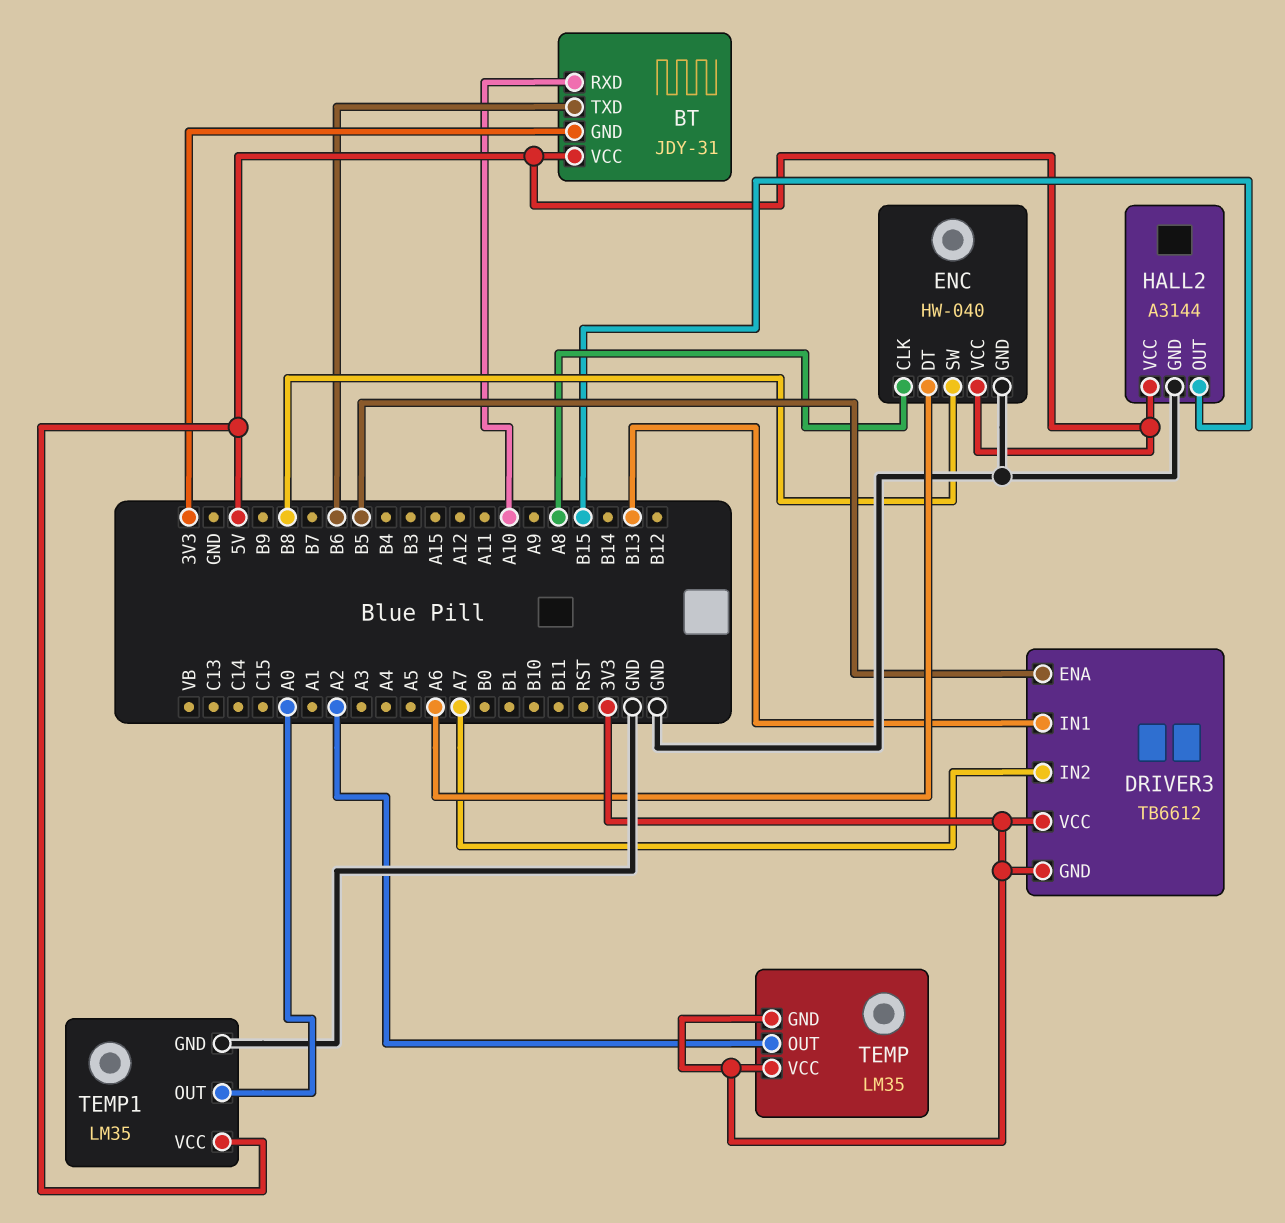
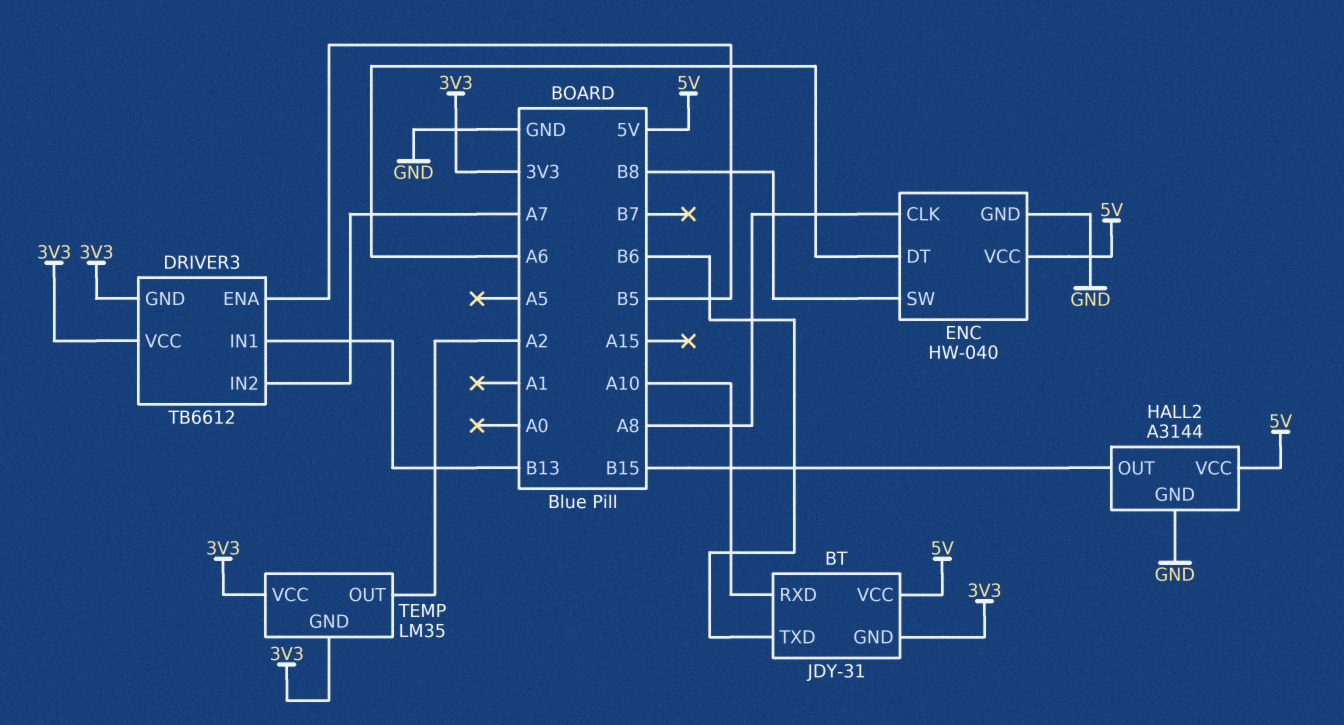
TEMP1: LM35 -> none
TEMP1 pin GND: GND -> none
TEMP1 pin OUT: A0 -> none
TEMP1 pin VCC: 5V -> none

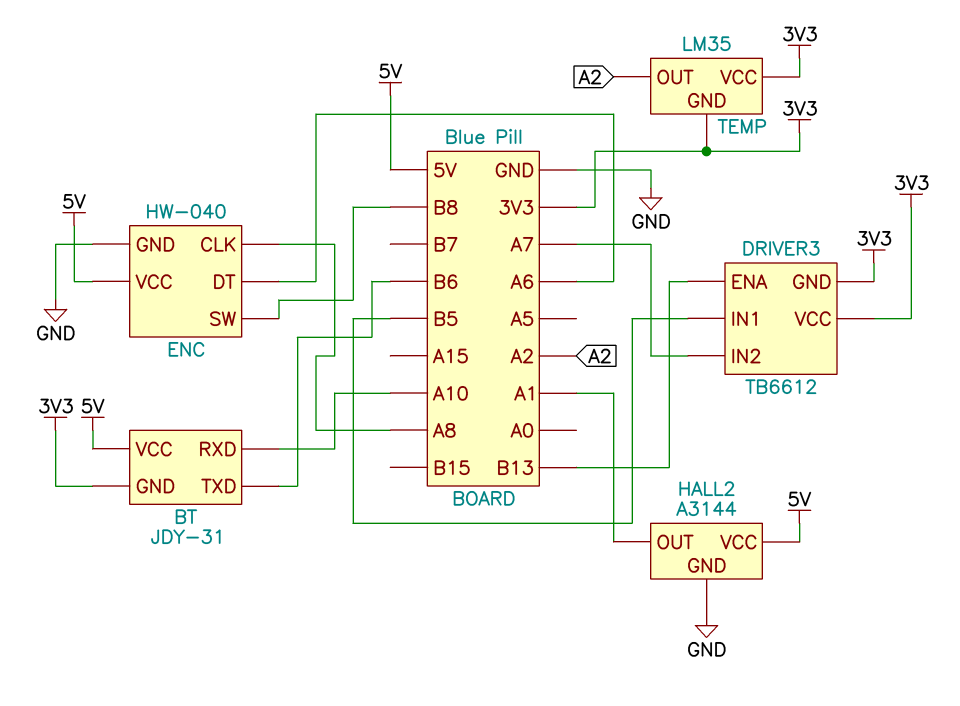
DRIVER3 pin ENA: B5 -> B13
DRIVER3 pin IN1: B13 -> B5
HALL2 pin OUT: B15 -> A1

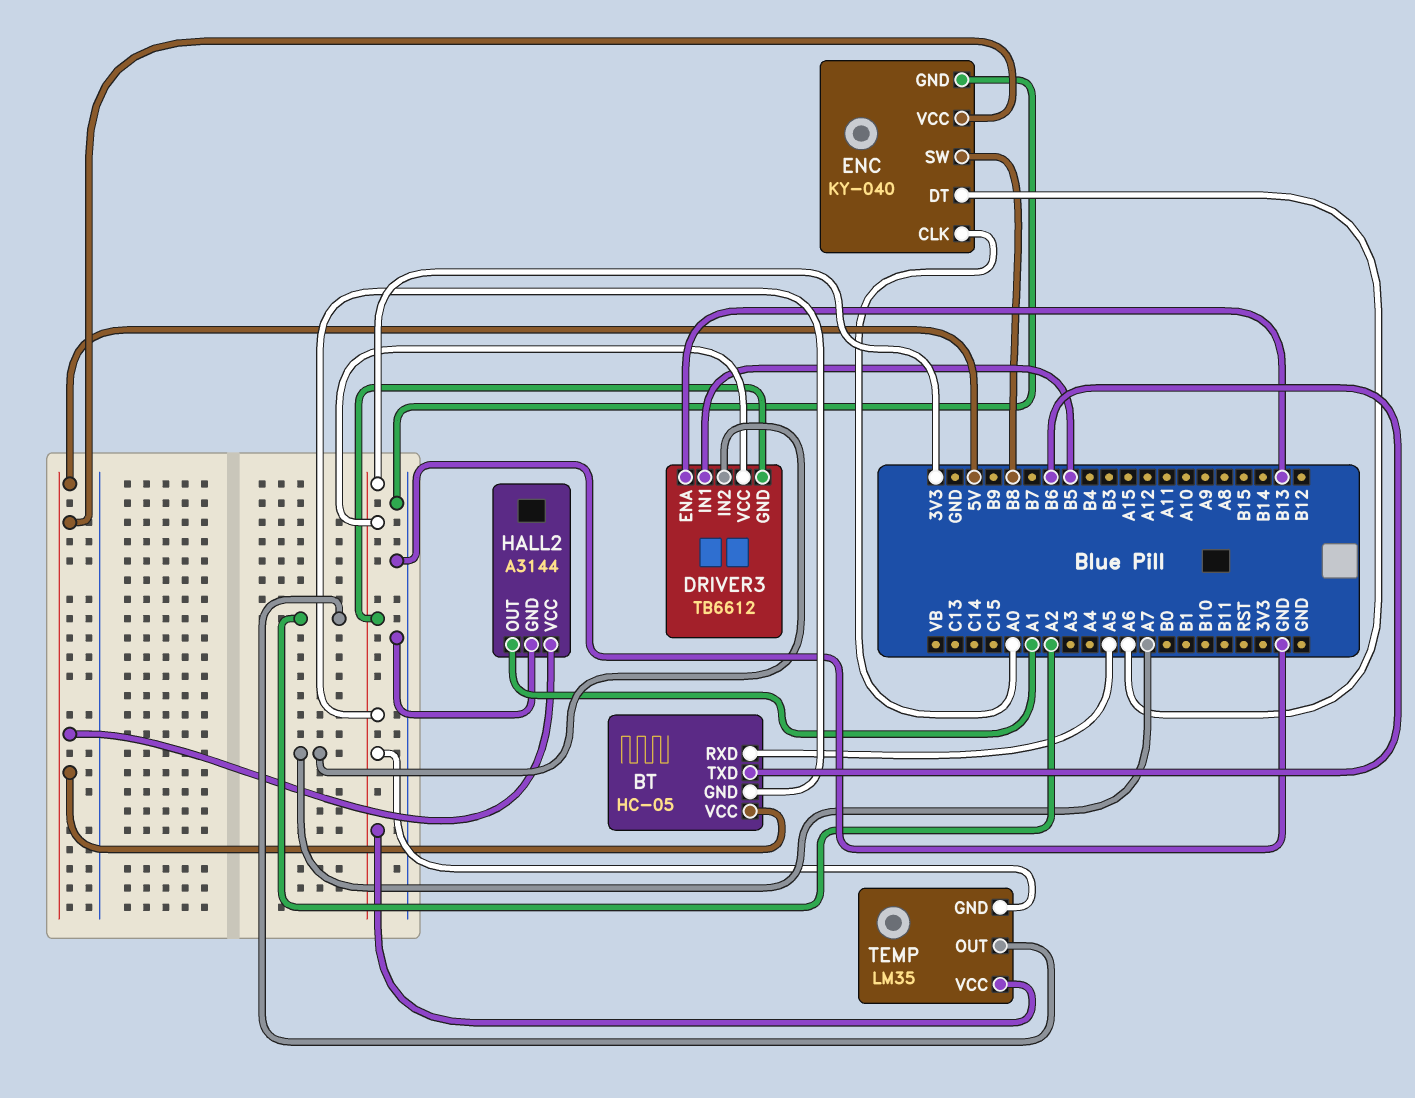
BT: JDY-31 -> HC-05
BT pin RXD: A10 -> A5
ENC: HW-040 -> KY-040
ENC pin CLK: A8 -> A0

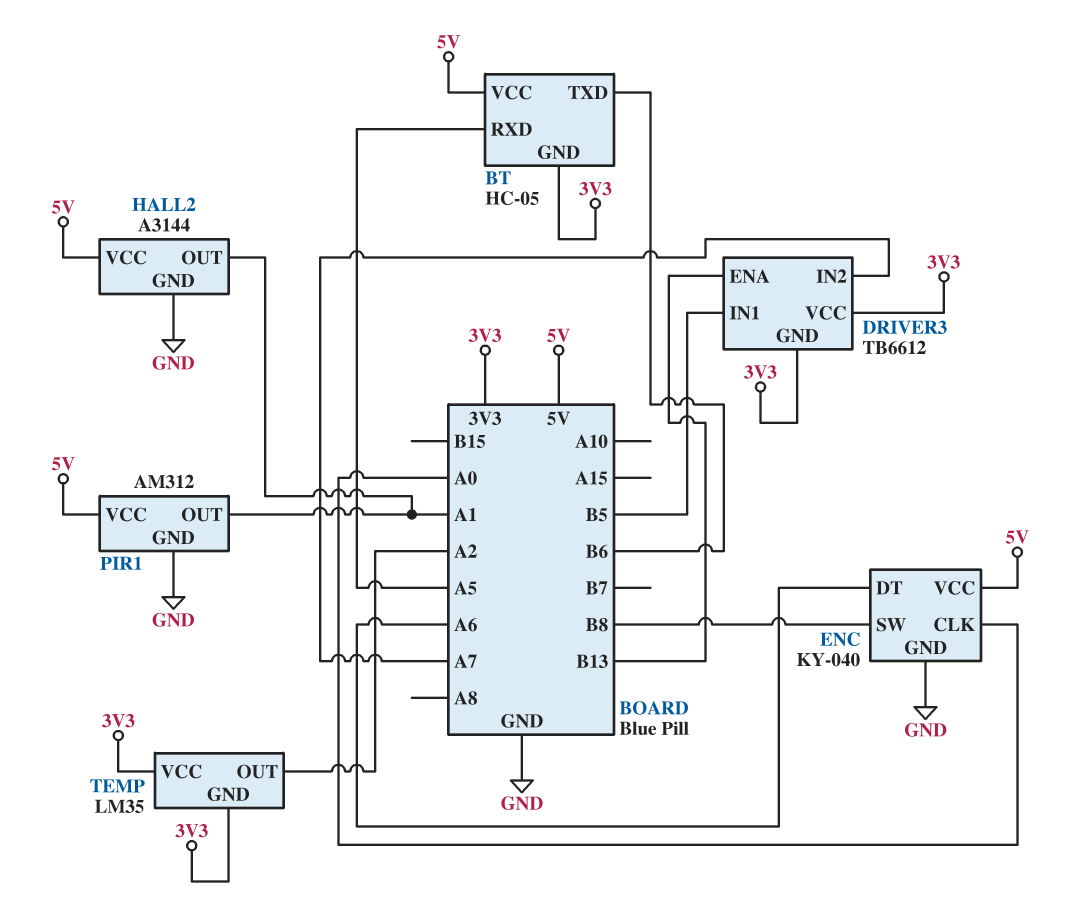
PIR1: none -> AM312
PIR1 pin GND: none -> GND
PIR1 pin OUT: none -> A1
PIR1 pin VCC: none -> 5V

